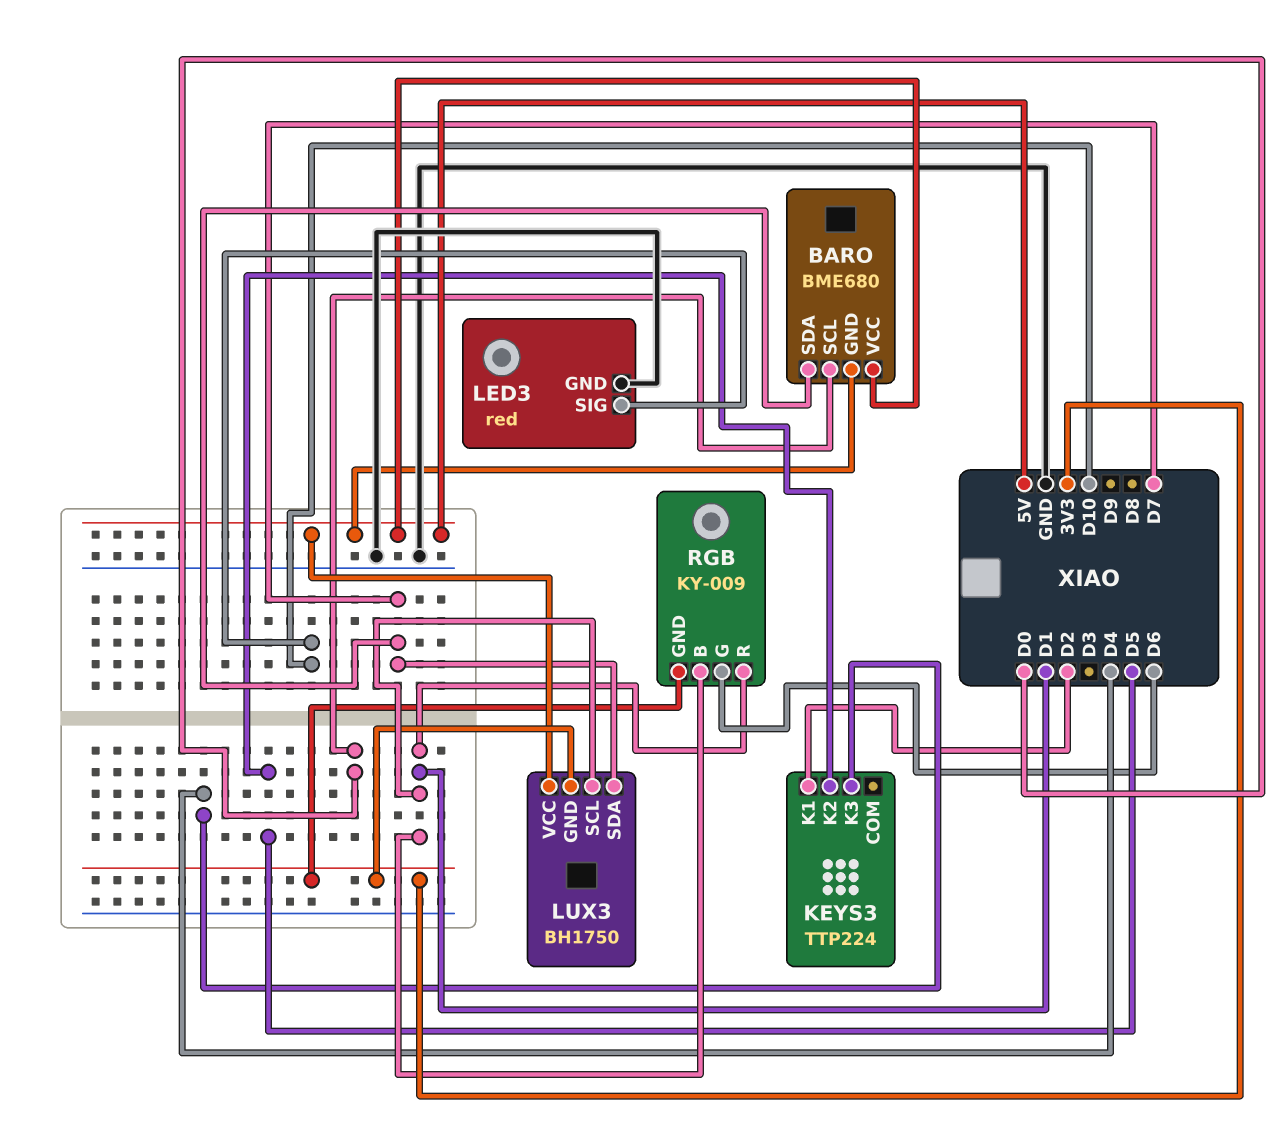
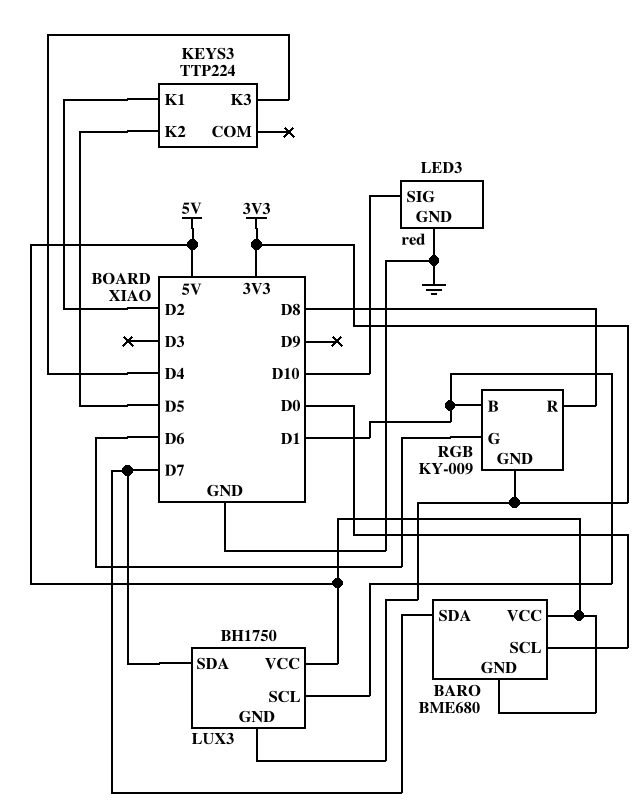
RGB pin R: D1 -> D8

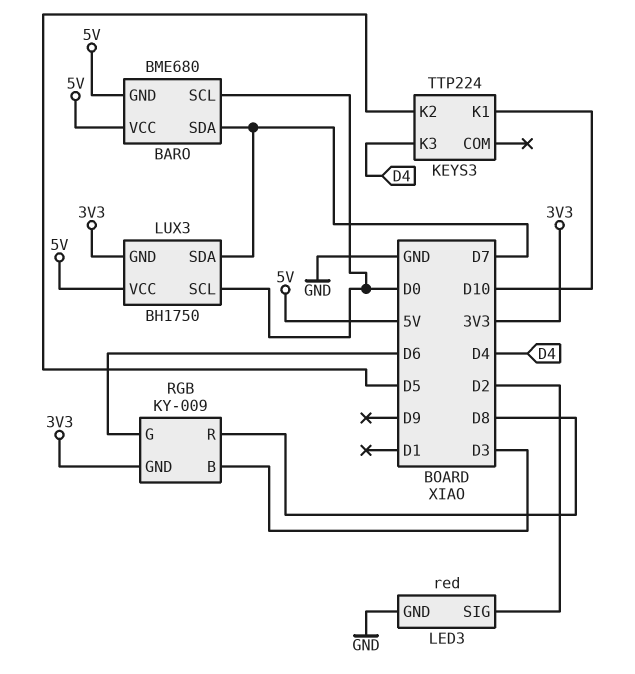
KEYS3 pin K1: D2 -> D10
LED3 pin SIG: D10 -> D2
LUX3 pin SCL: D1 -> D0
RGB pin B: D1 -> D3

